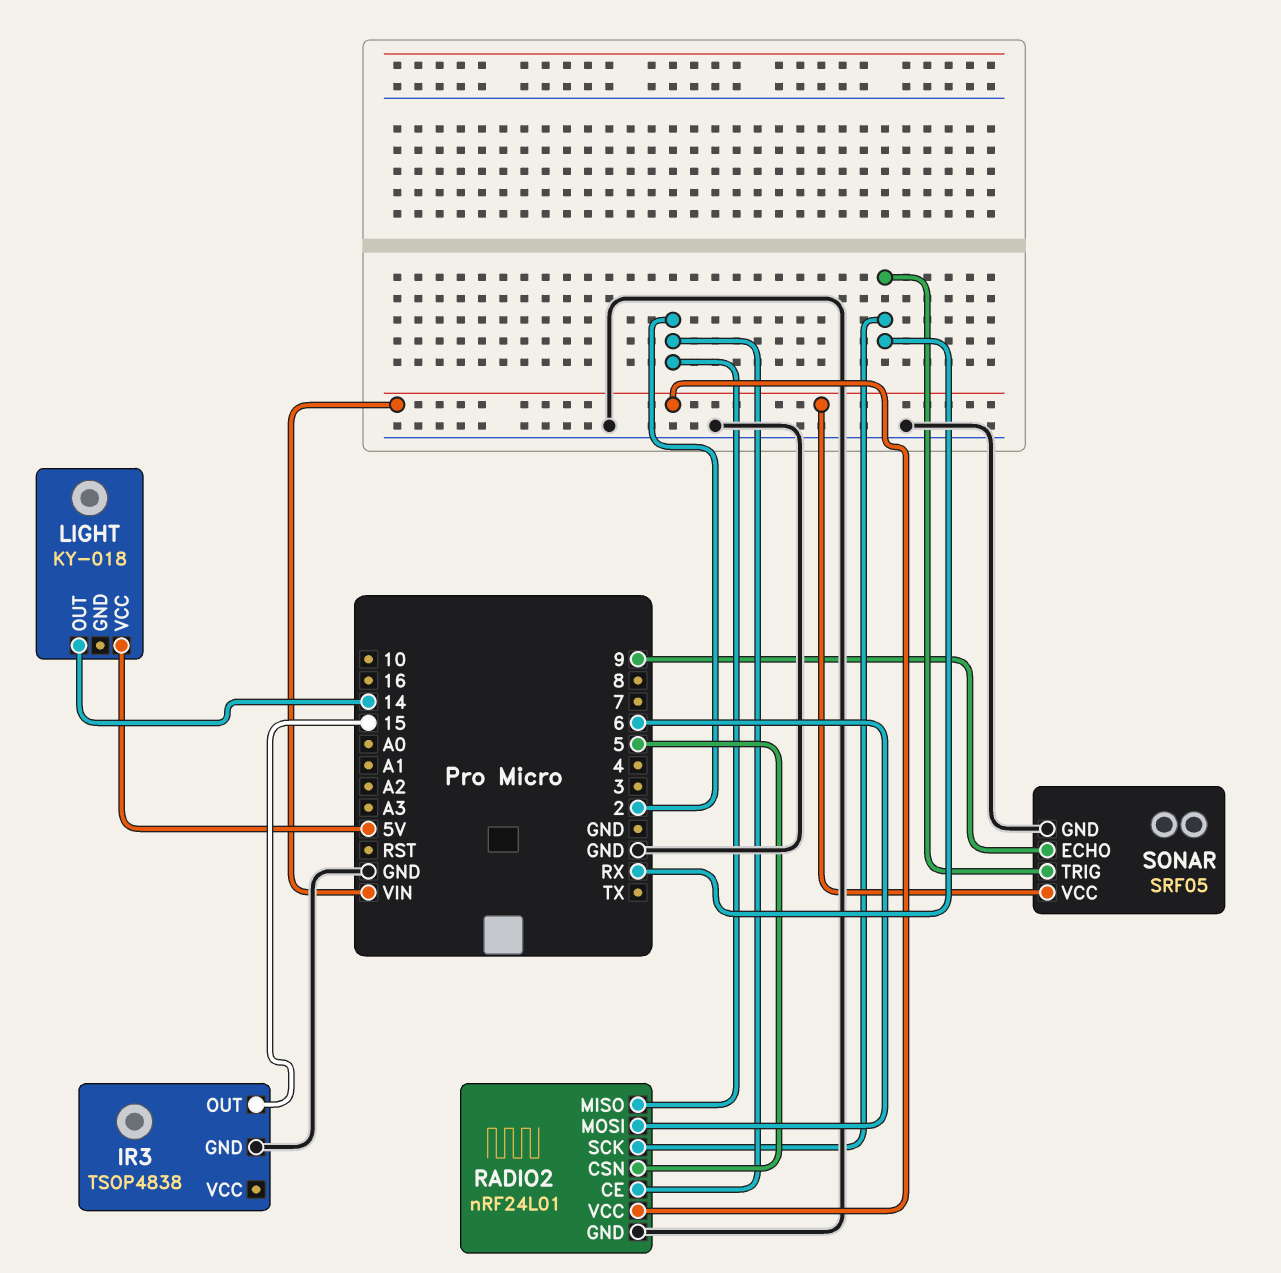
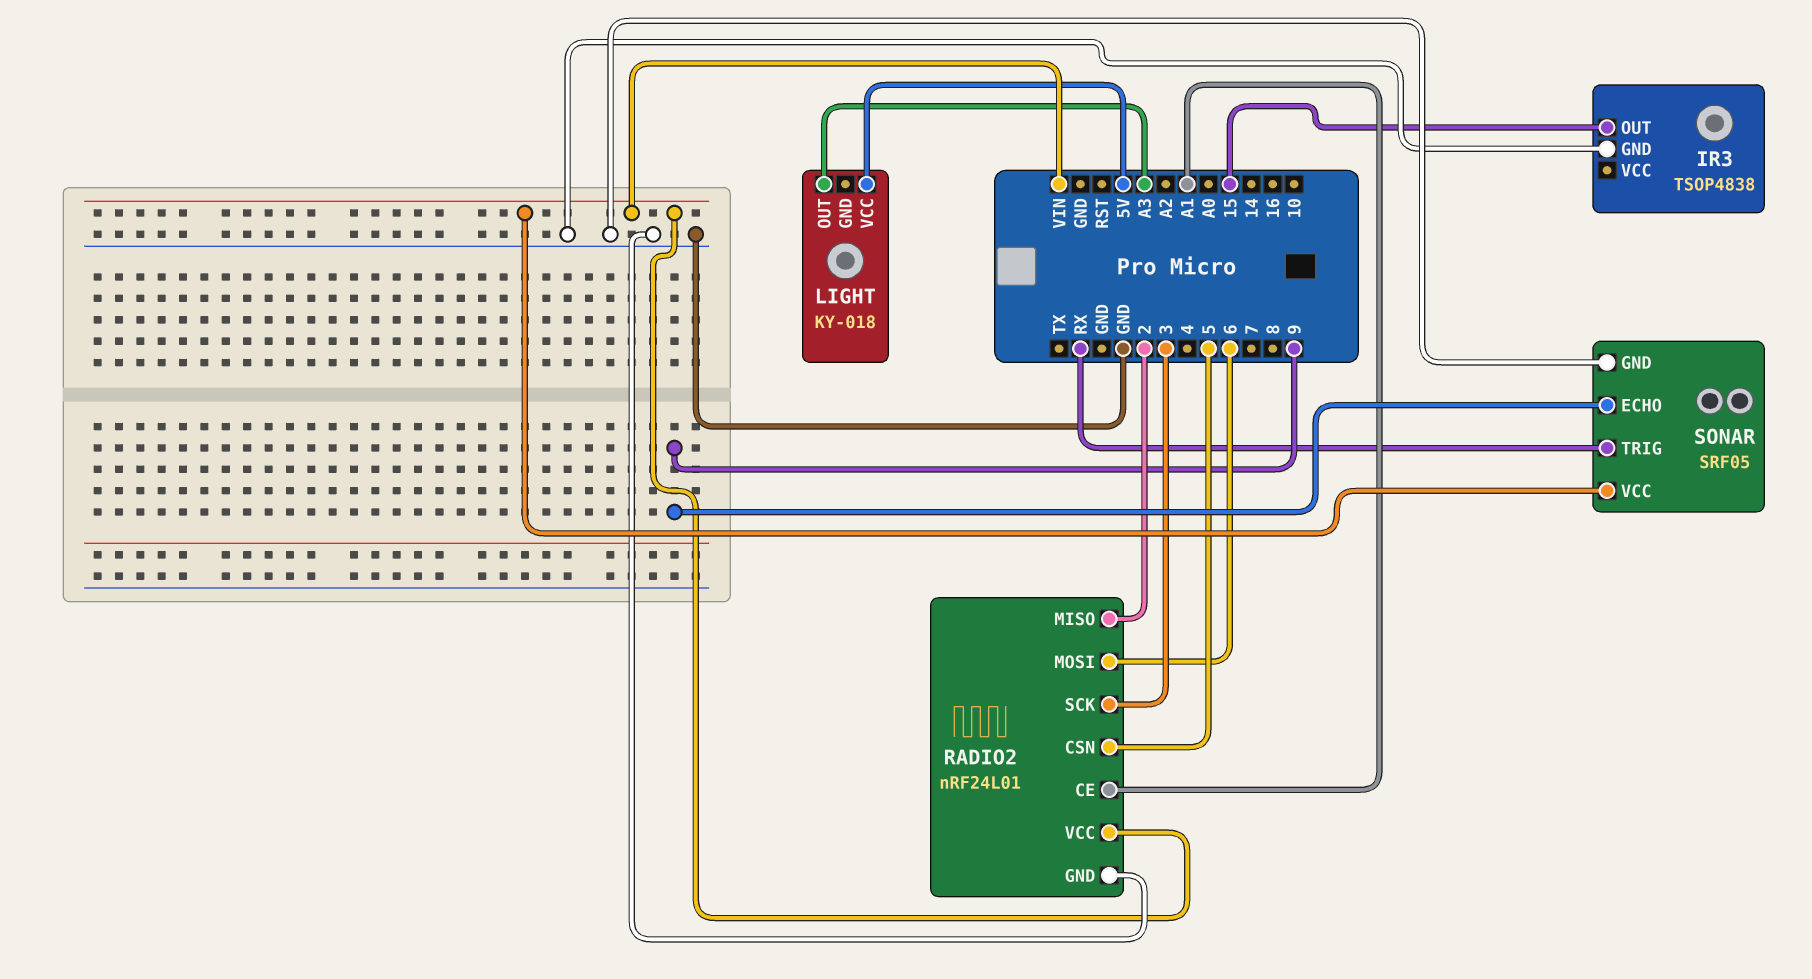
LIGHT pin OUT: 14 -> A3
RADIO2 pin CE: 2 -> A1
RADIO2 pin SCK: RX -> 3

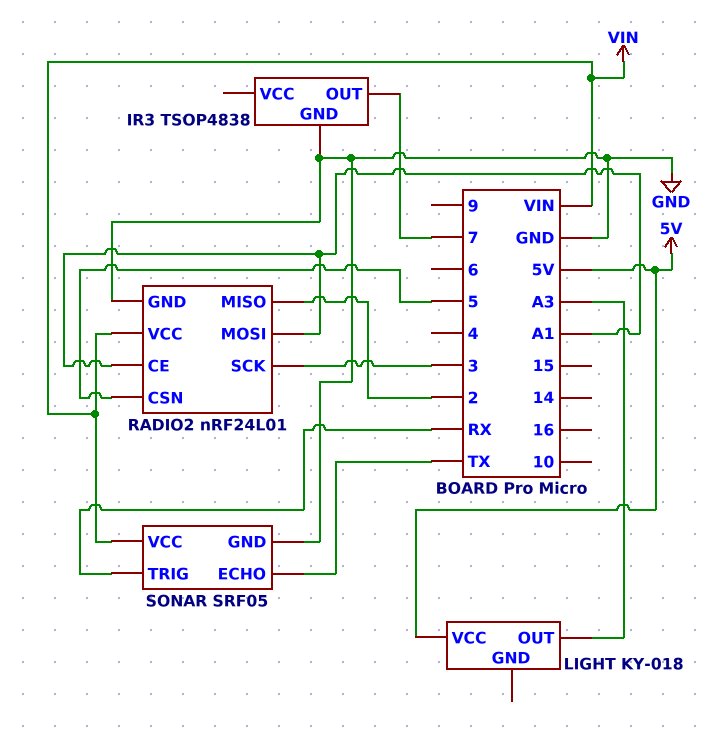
IR3 pin OUT: 15 -> 7
RADIO2 pin MOSI: 6 -> A1
SONAR pin ECHO: 9 -> TX

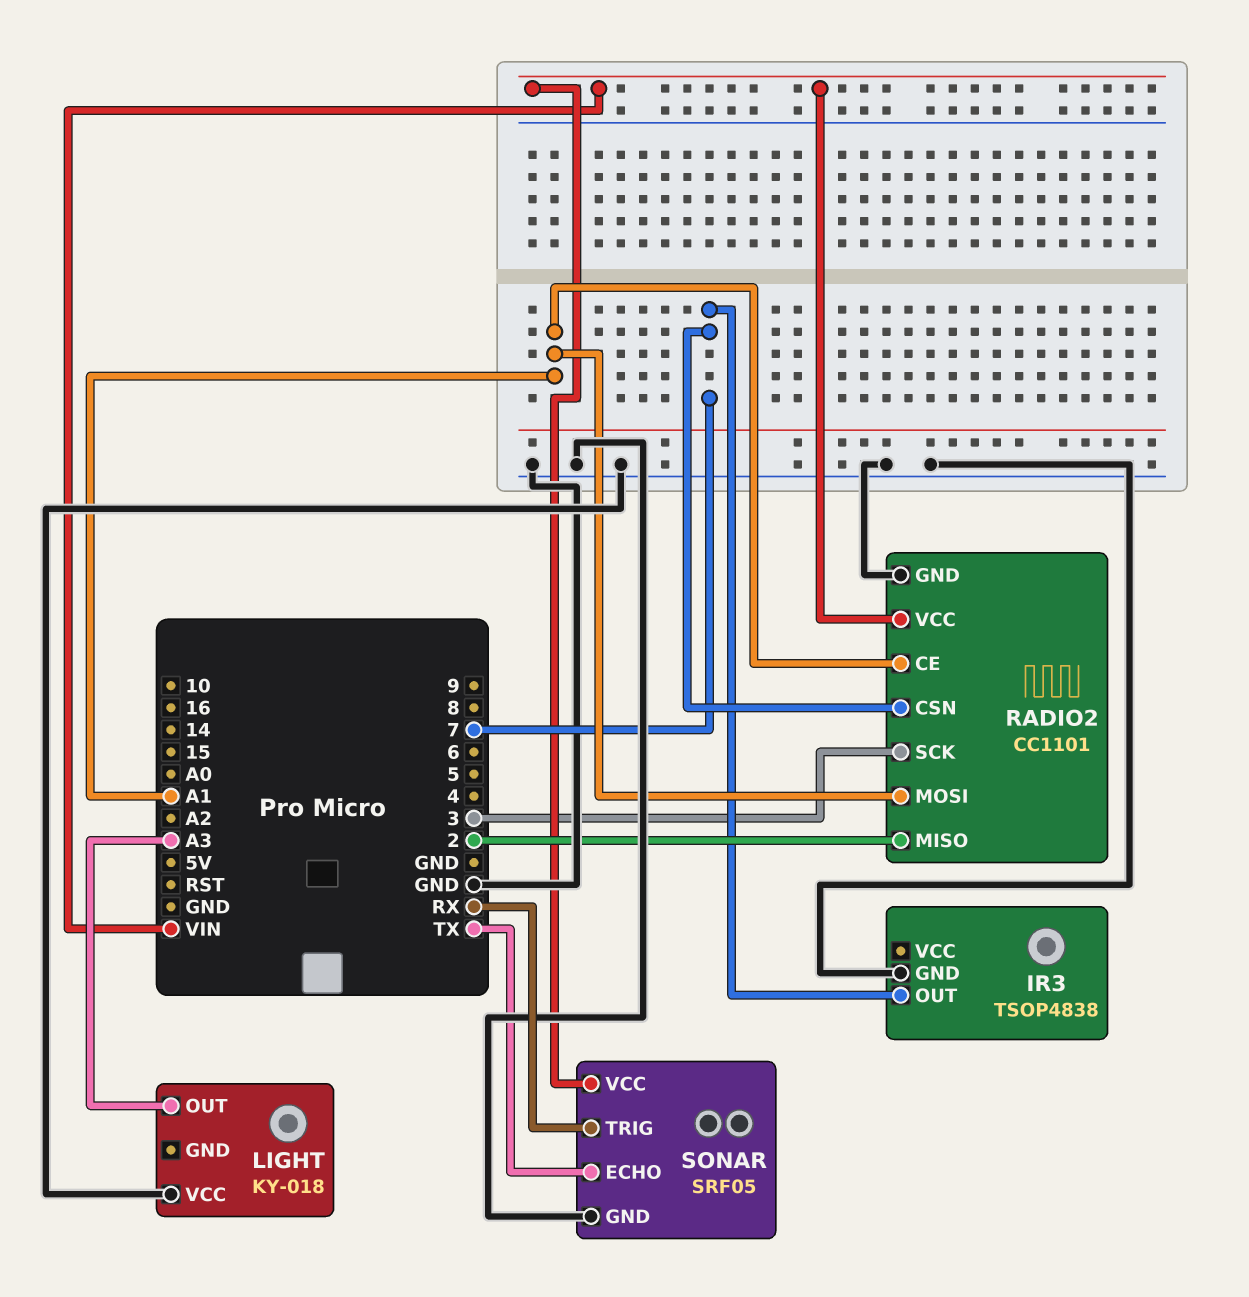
LIGHT pin VCC: 5V -> GND
RADIO2: nRF24L01 -> CC1101
RADIO2 pin CSN: 5 -> 7

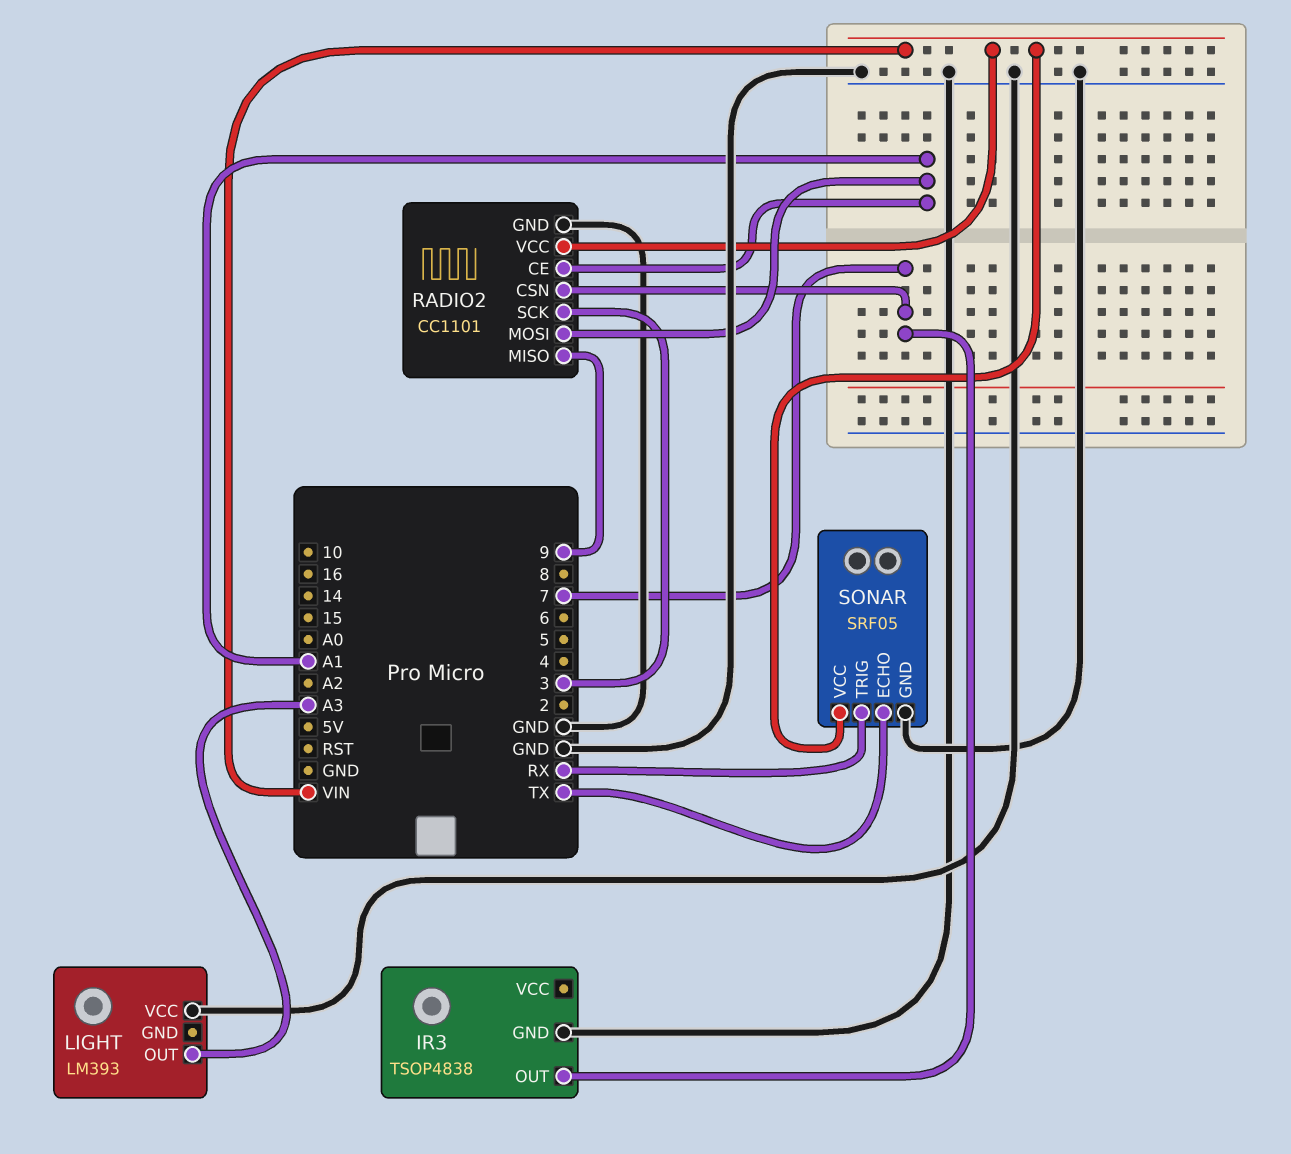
LIGHT: KY-018 -> LM393
RADIO2 pin MISO: 2 -> 9

